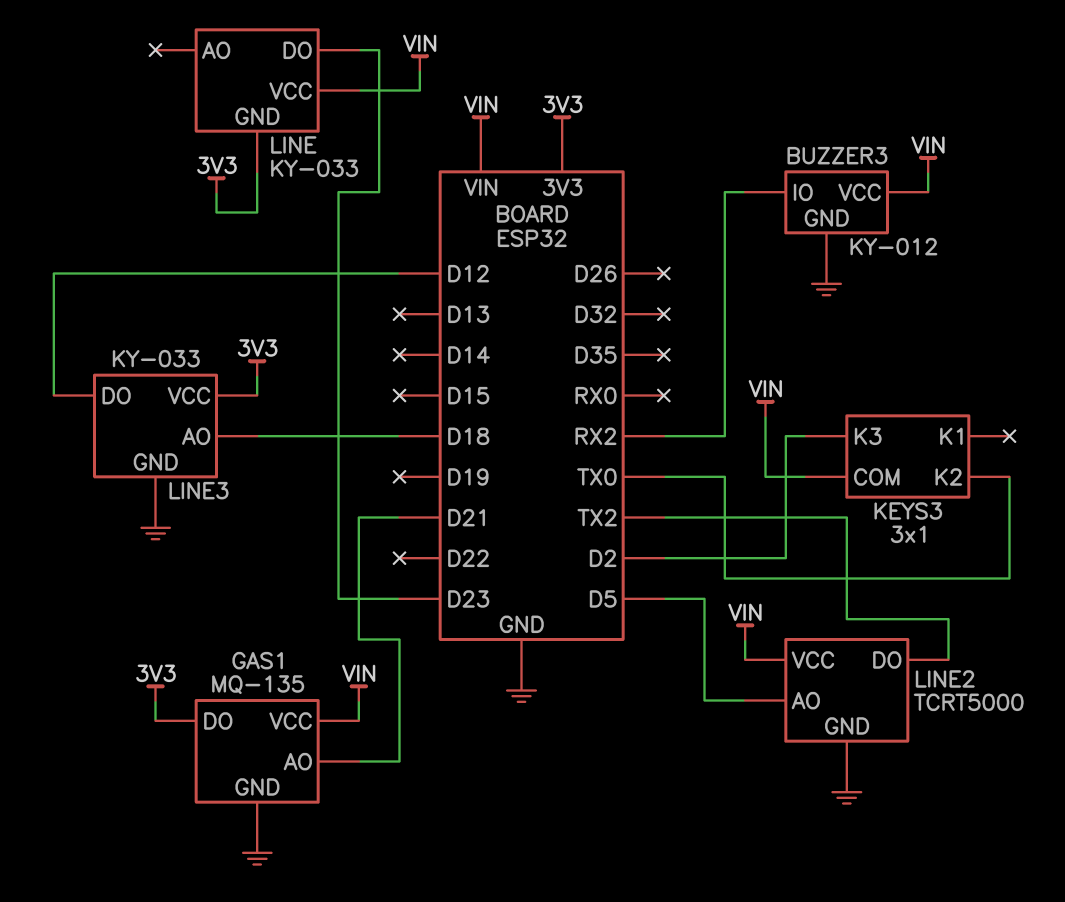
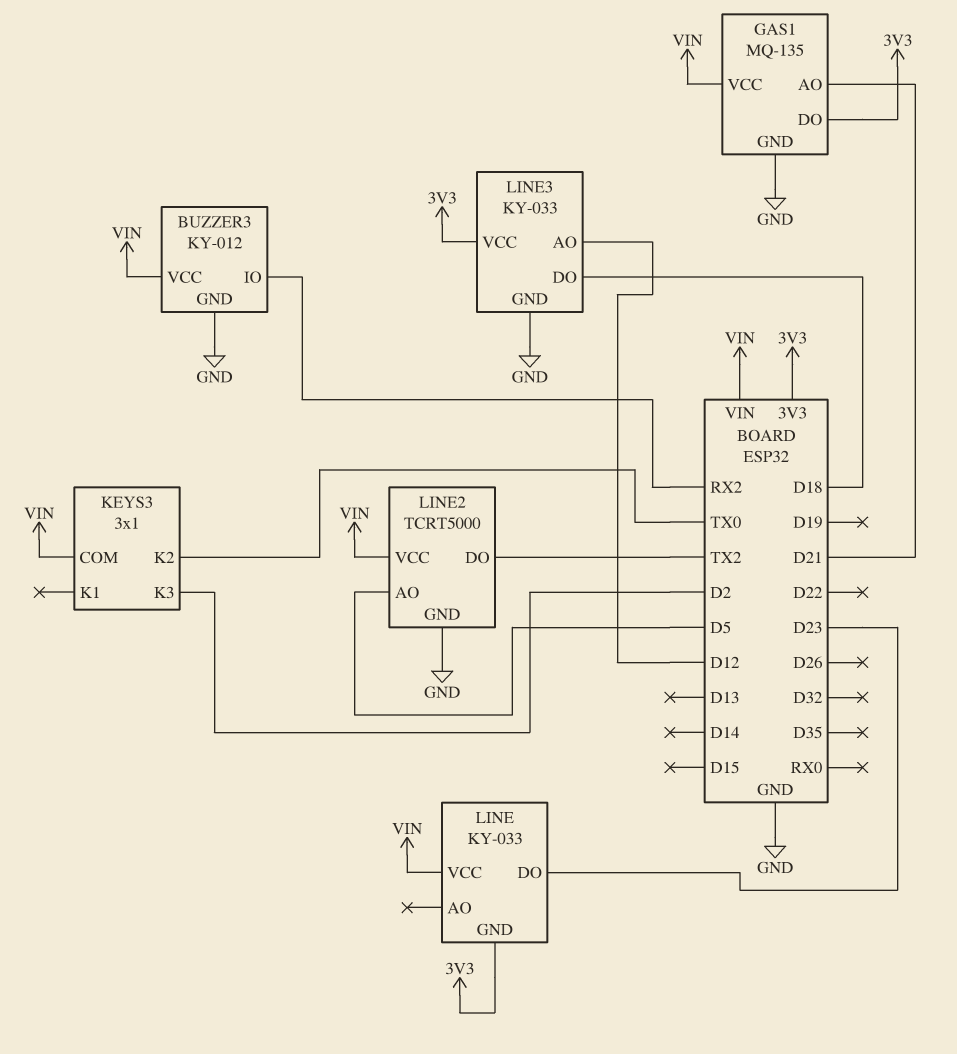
LINE3 pin AO: D18 -> D12
LINE3 pin DO: D12 -> D18

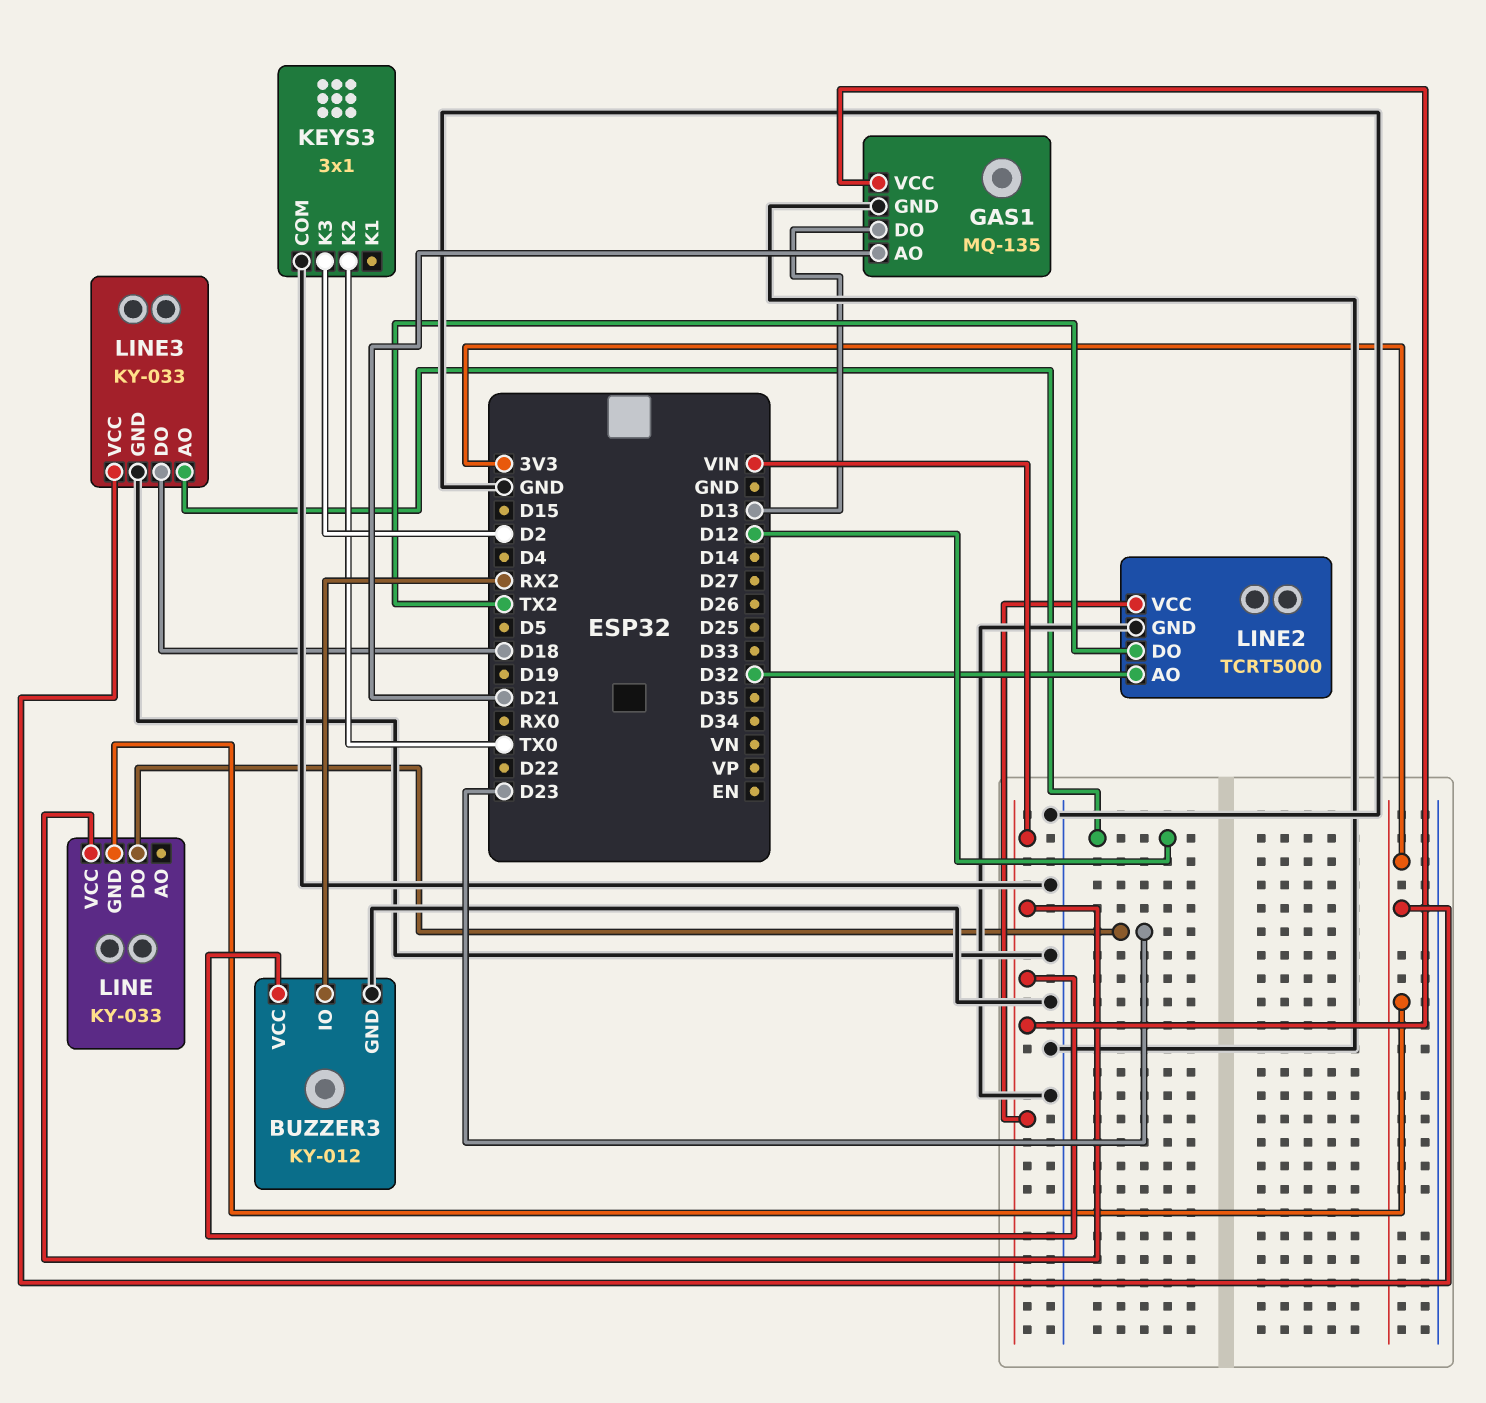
GAS1 pin DO: 3V3 -> D13
KEYS3 pin COM: VIN -> GND
LINE2 pin AO: D5 -> D32

